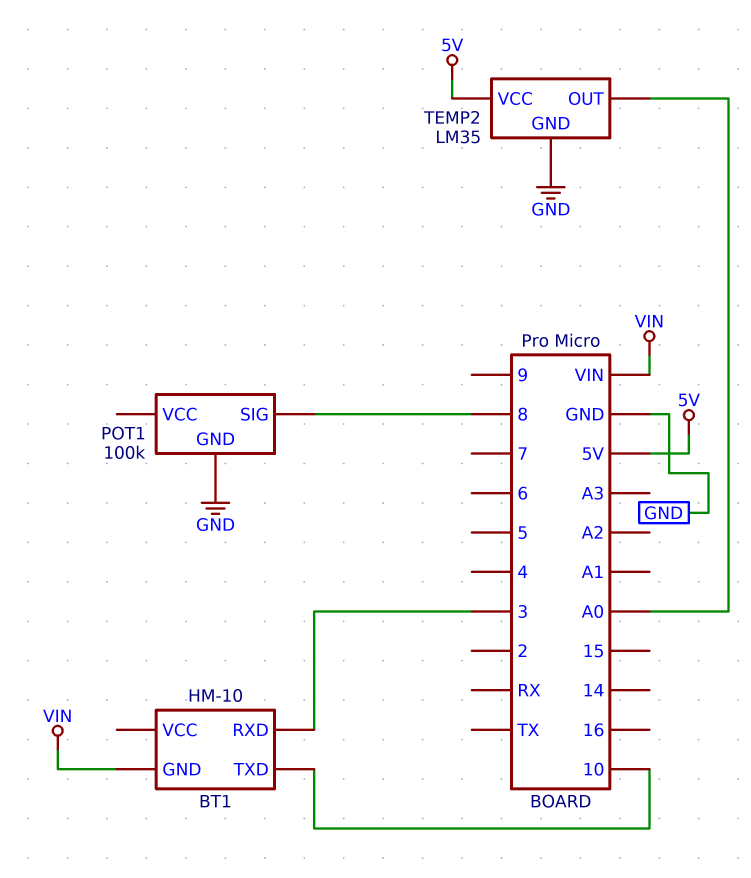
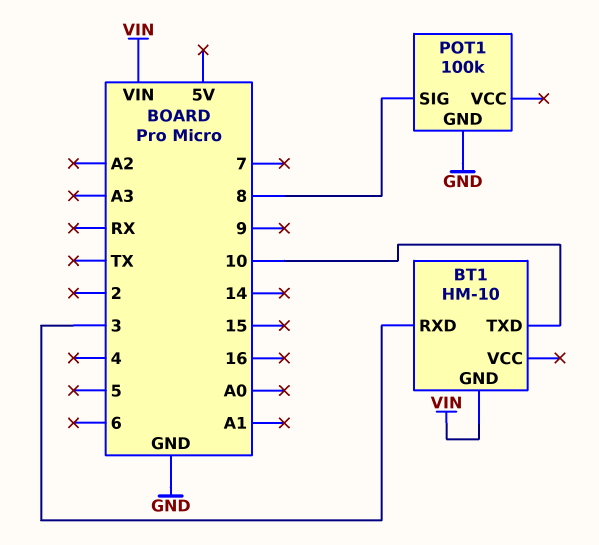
TEMP2: LM35 -> none
TEMP2 pin GND: GND -> none
TEMP2 pin OUT: A0 -> none
TEMP2 pin VCC: 5V -> none

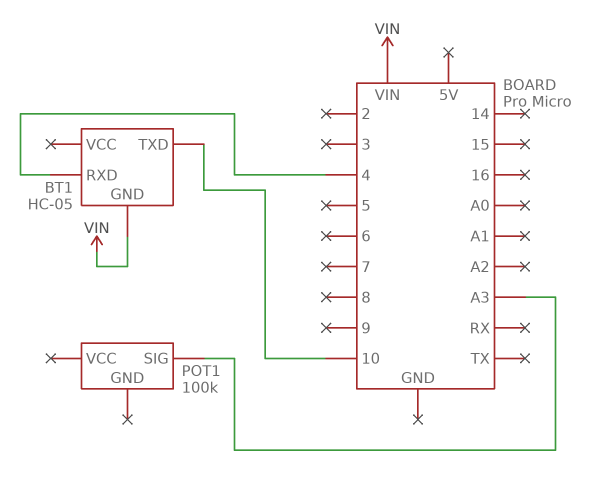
BT1: HM-10 -> HC-05
BT1 pin RXD: 3 -> 4
POT1 pin GND: GND -> none
POT1 pin SIG: 8 -> A3

